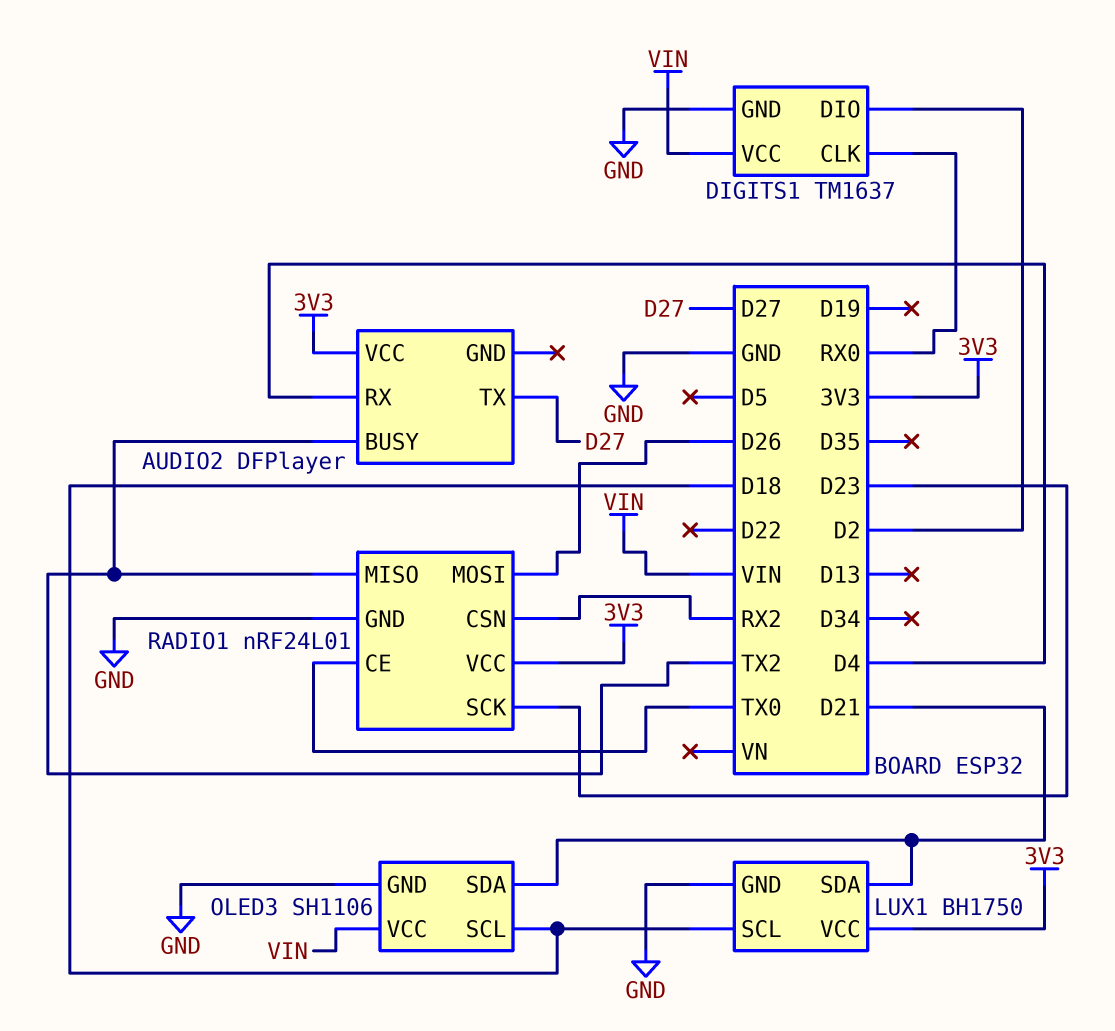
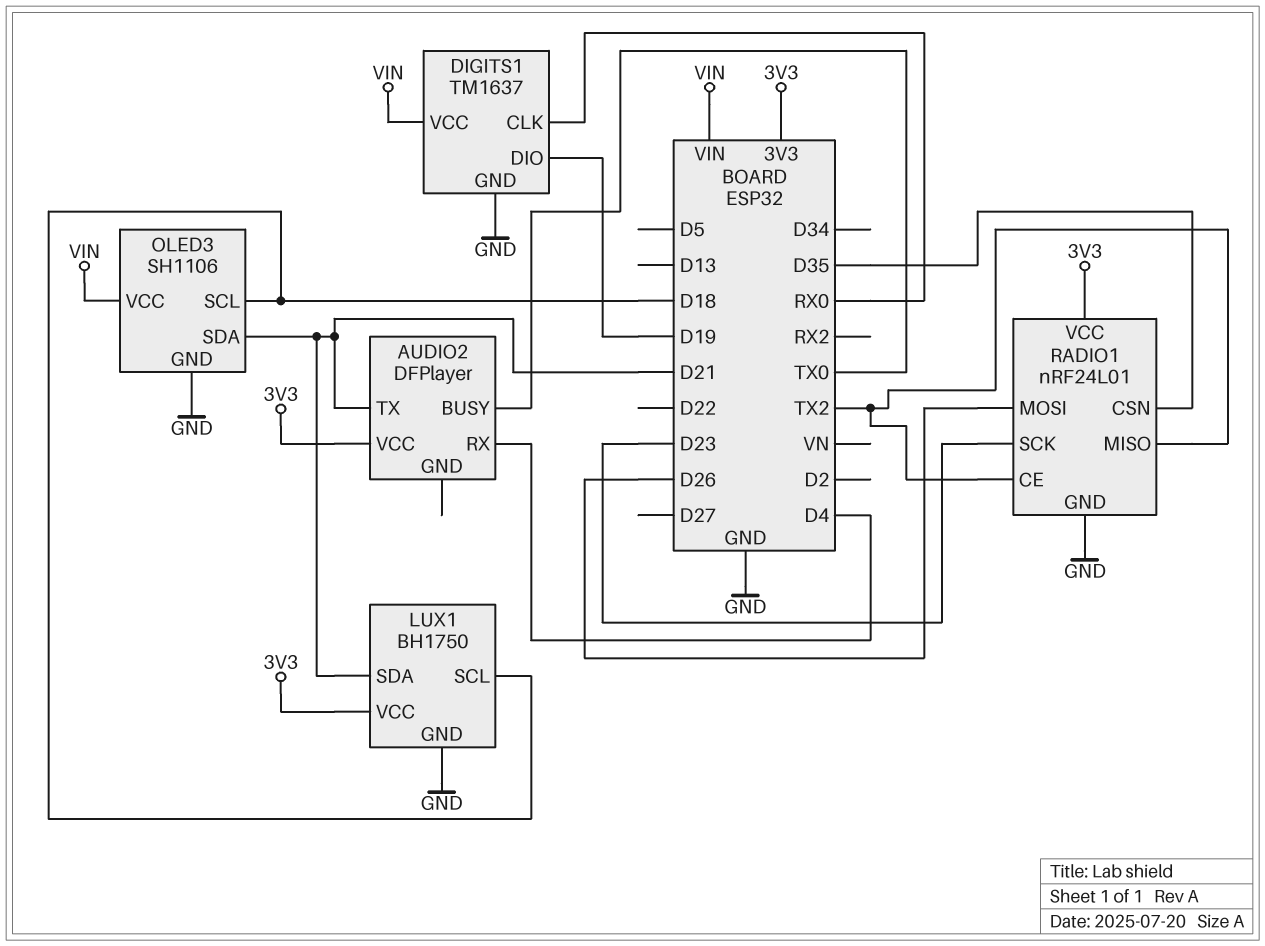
AUDIO2 pin BUSY: TX2 -> TX0
AUDIO2 pin TX: D27 -> D21
DIGITS1 pin DIO: D2 -> D19
RADIO1 pin CE: TX0 -> TX2
RADIO1 pin CSN: RX2 -> D35

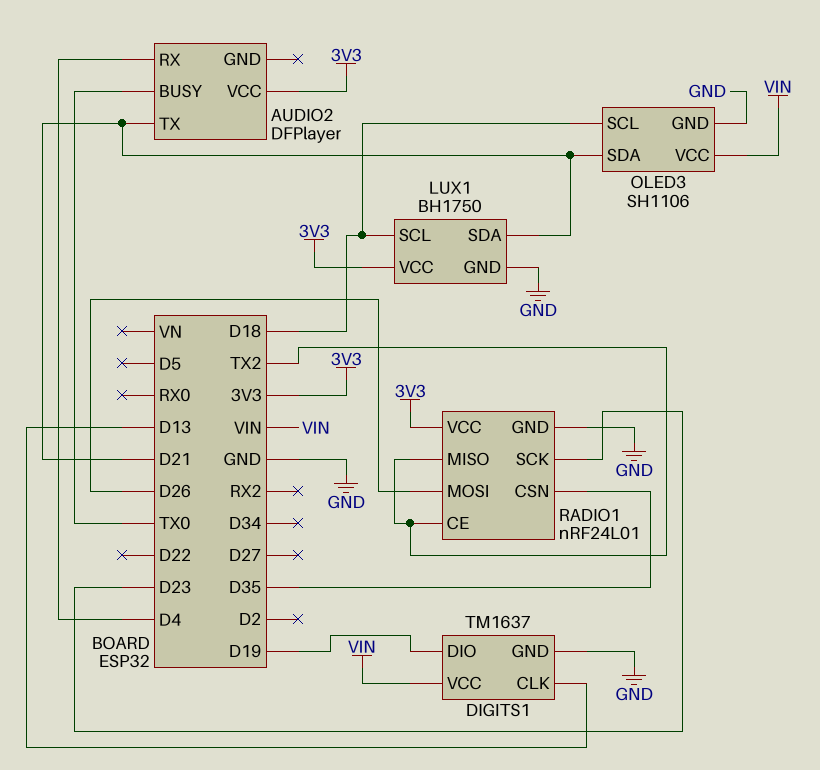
DIGITS1 pin CLK: RX0 -> D13

